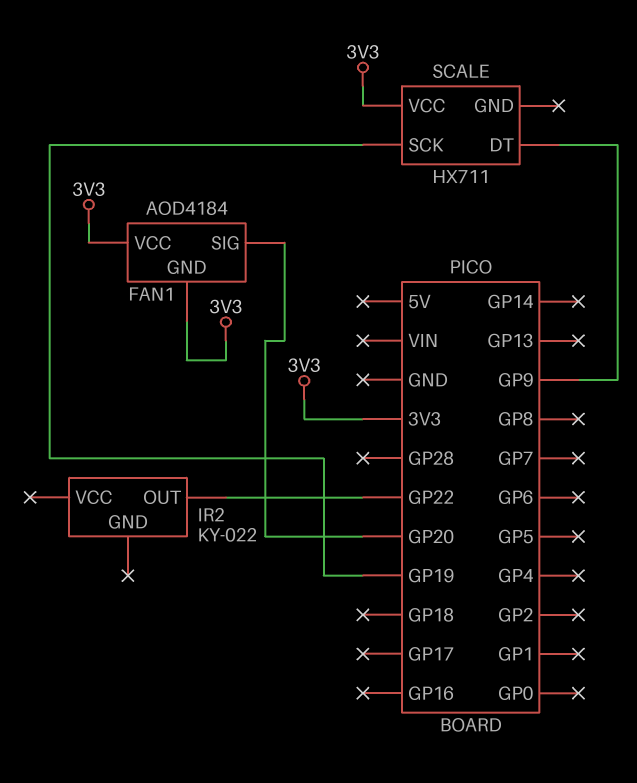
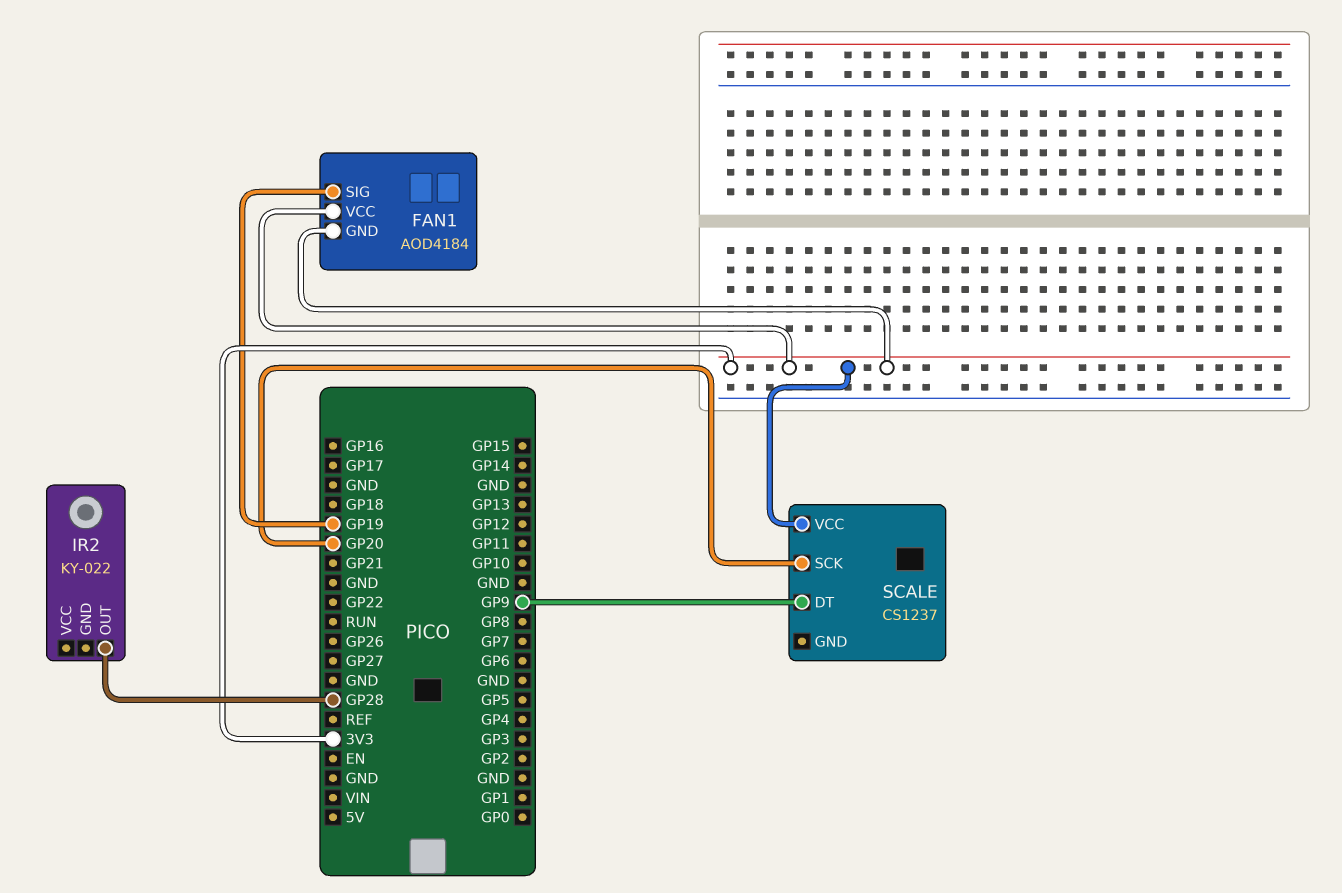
FAN1 pin SIG: GP20 -> GP19
IR2 pin OUT: GP22 -> GP28
SCALE: HX711 -> CS1237
SCALE pin SCK: GP19 -> GP20

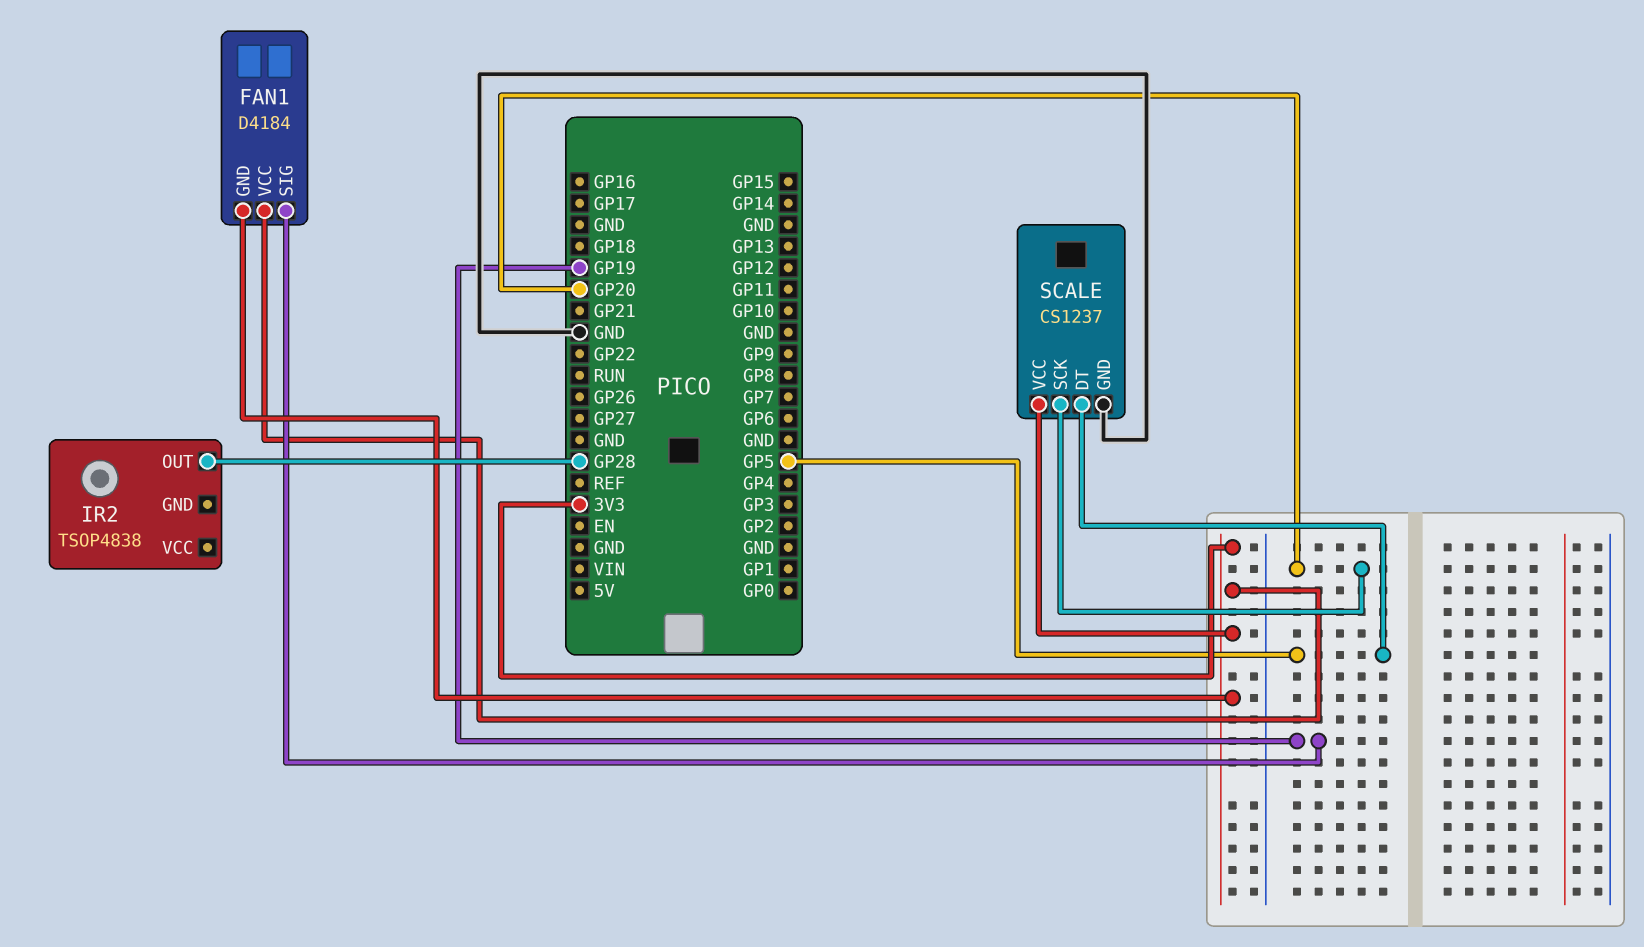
FAN1: AOD4184 -> D4184
IR2: KY-022 -> TSOP4838
SCALE pin DT: GP9 -> GP5
SCALE pin GND: none -> GND

